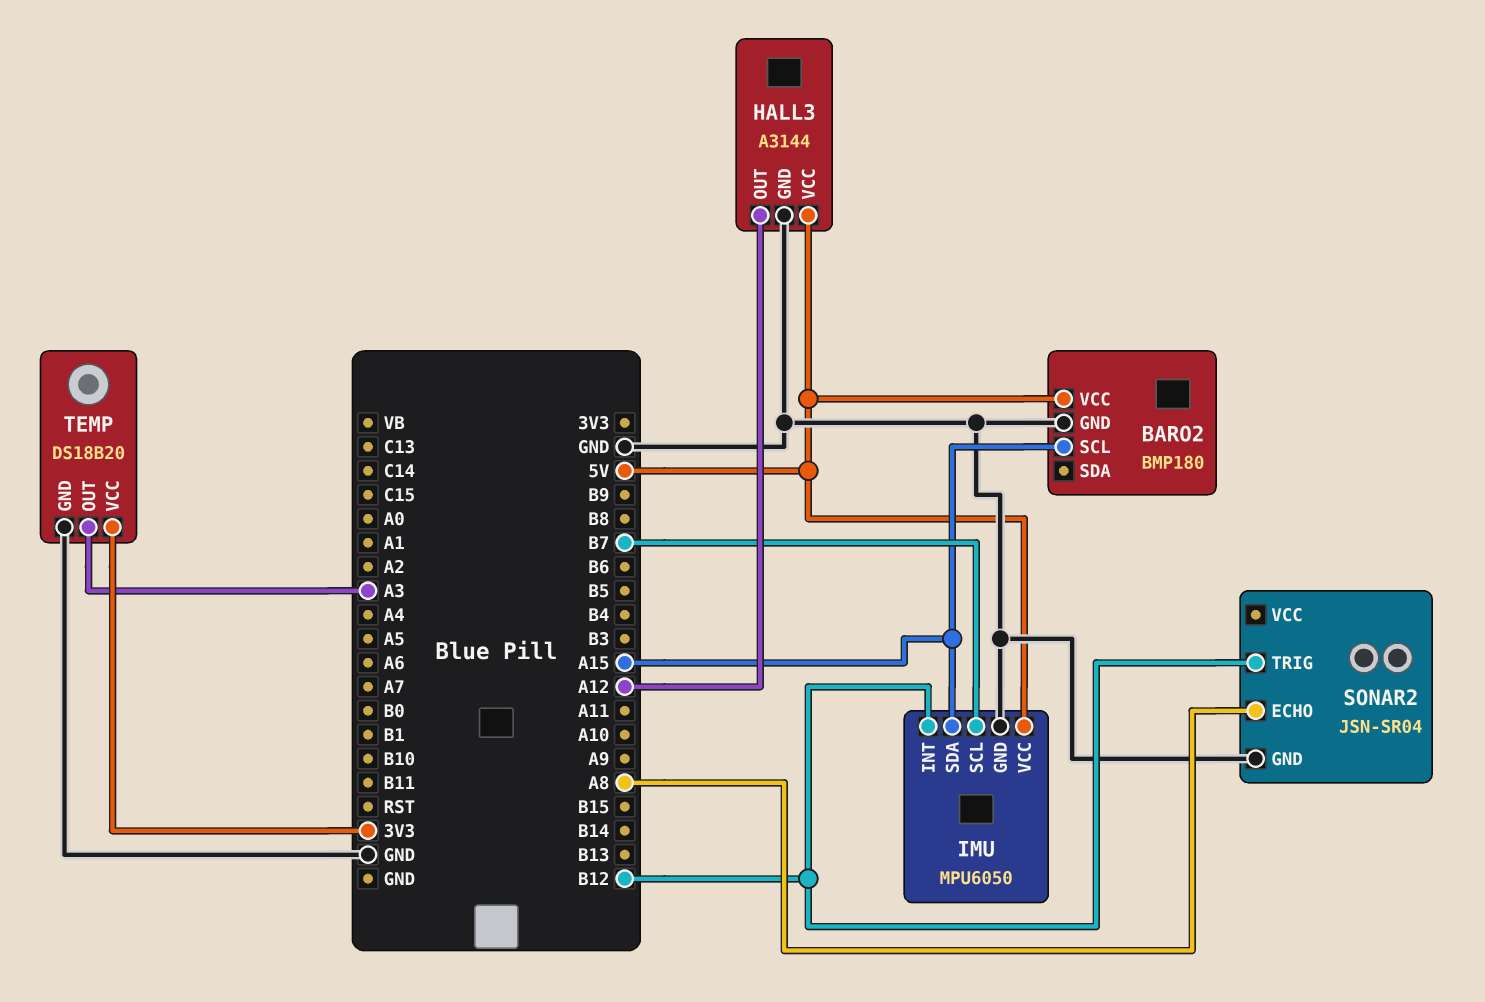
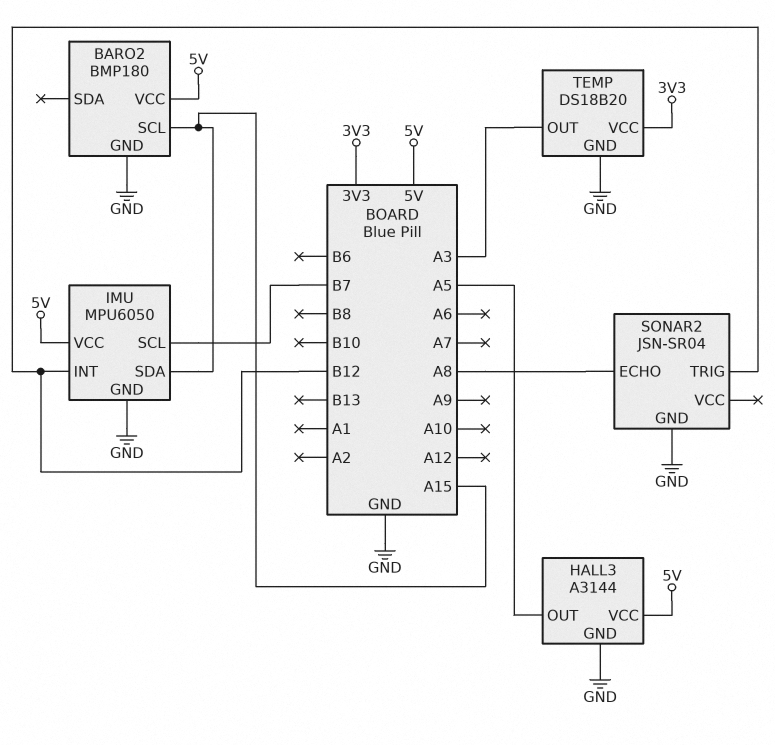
HALL3 pin OUT: A12 -> A5

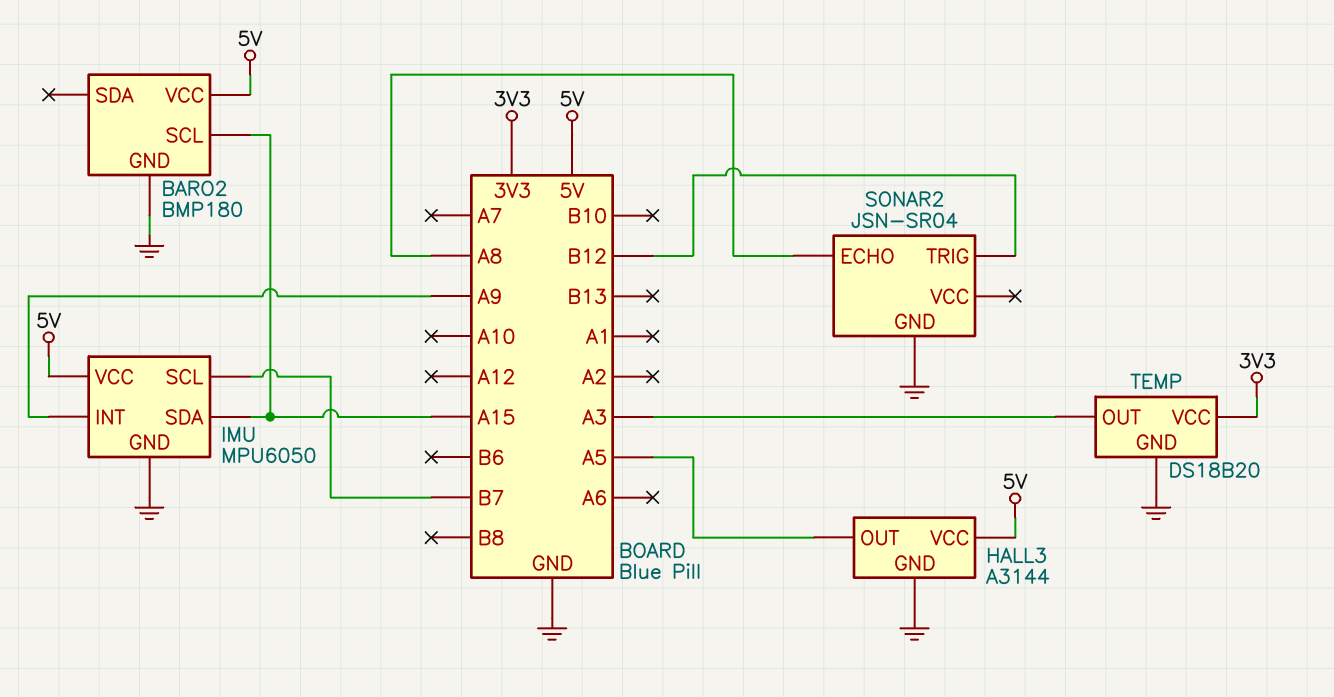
IMU pin INT: B12 -> A9

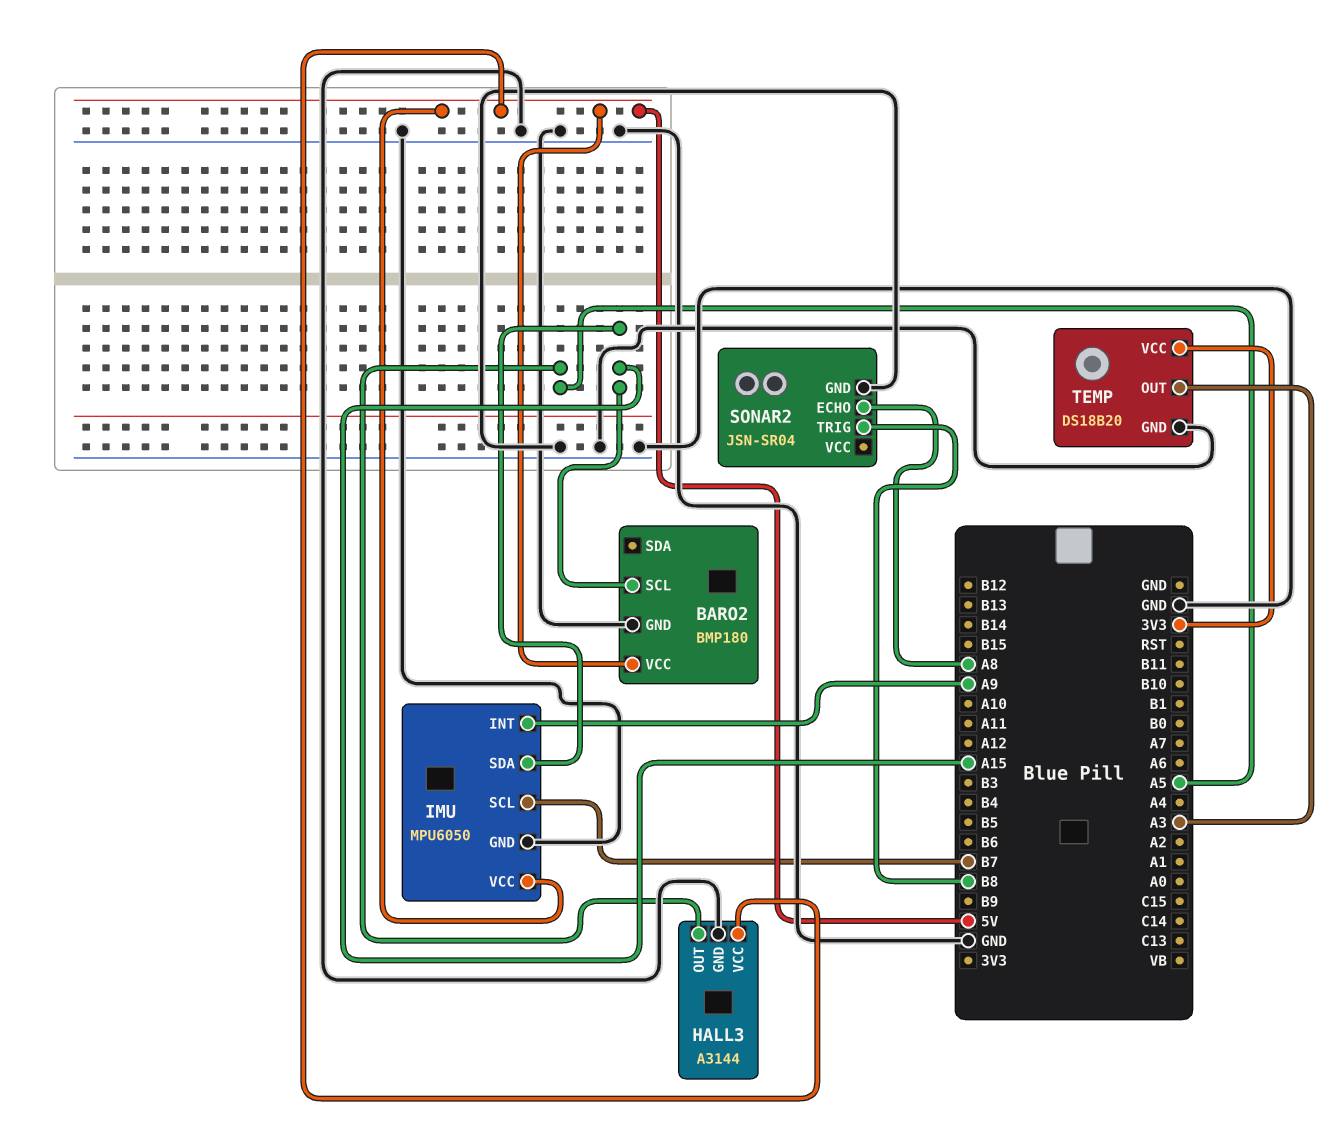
SONAR2 pin TRIG: B12 -> B8

